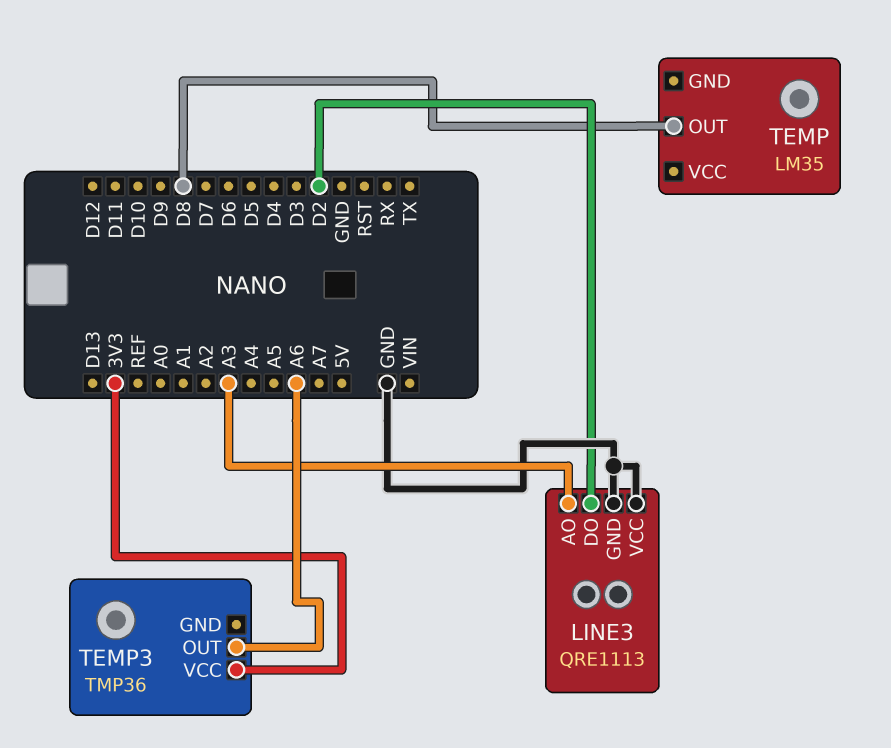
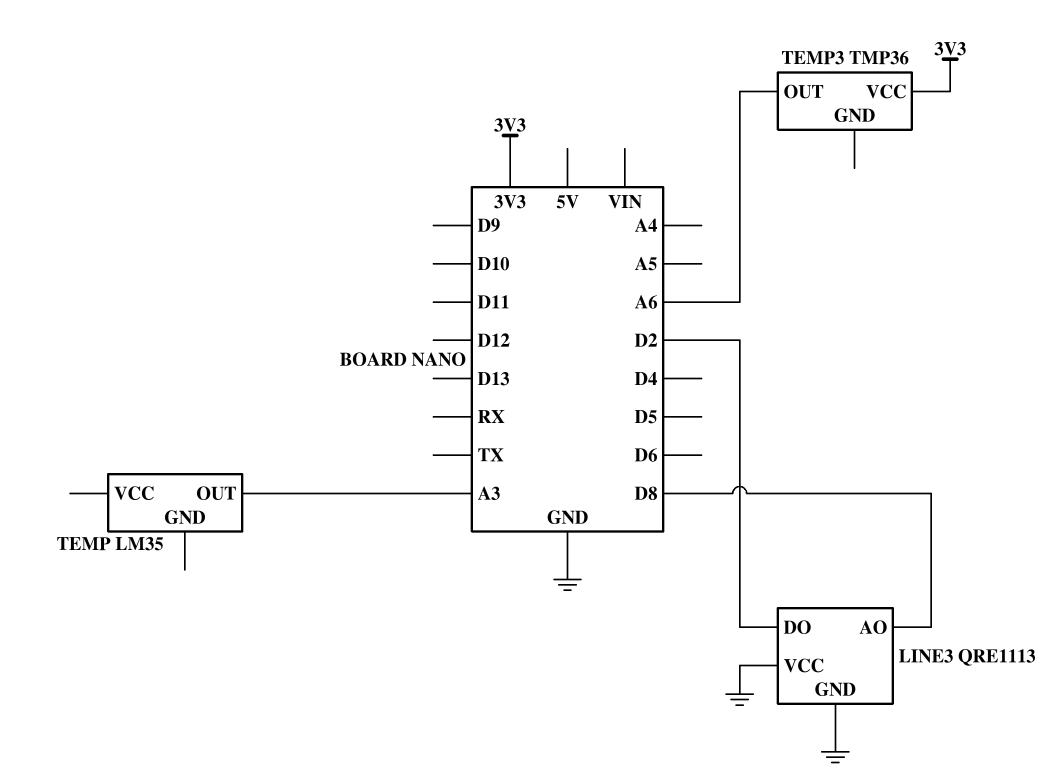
LINE3 pin AO: A3 -> D8
TEMP pin OUT: D8 -> A3

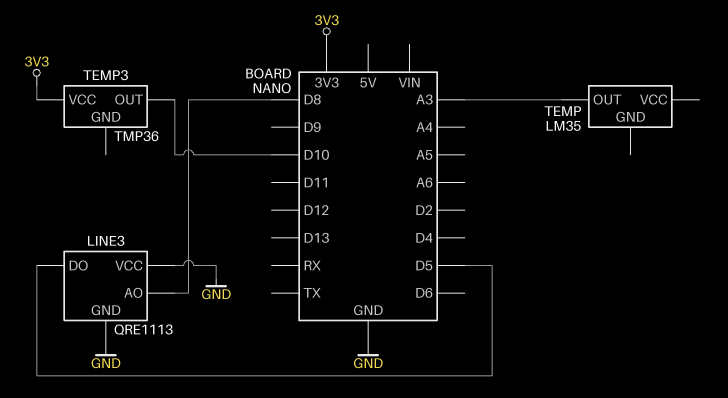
LINE3 pin DO: D2 -> D5
TEMP3 pin OUT: A6 -> D10

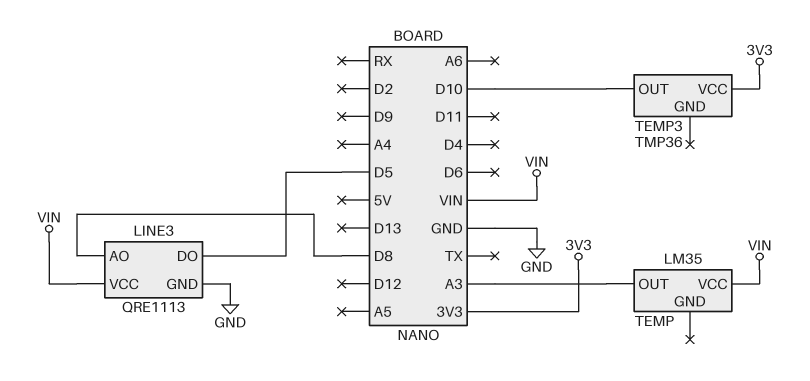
LINE3 pin VCC: GND -> VIN
TEMP pin VCC: none -> VIN

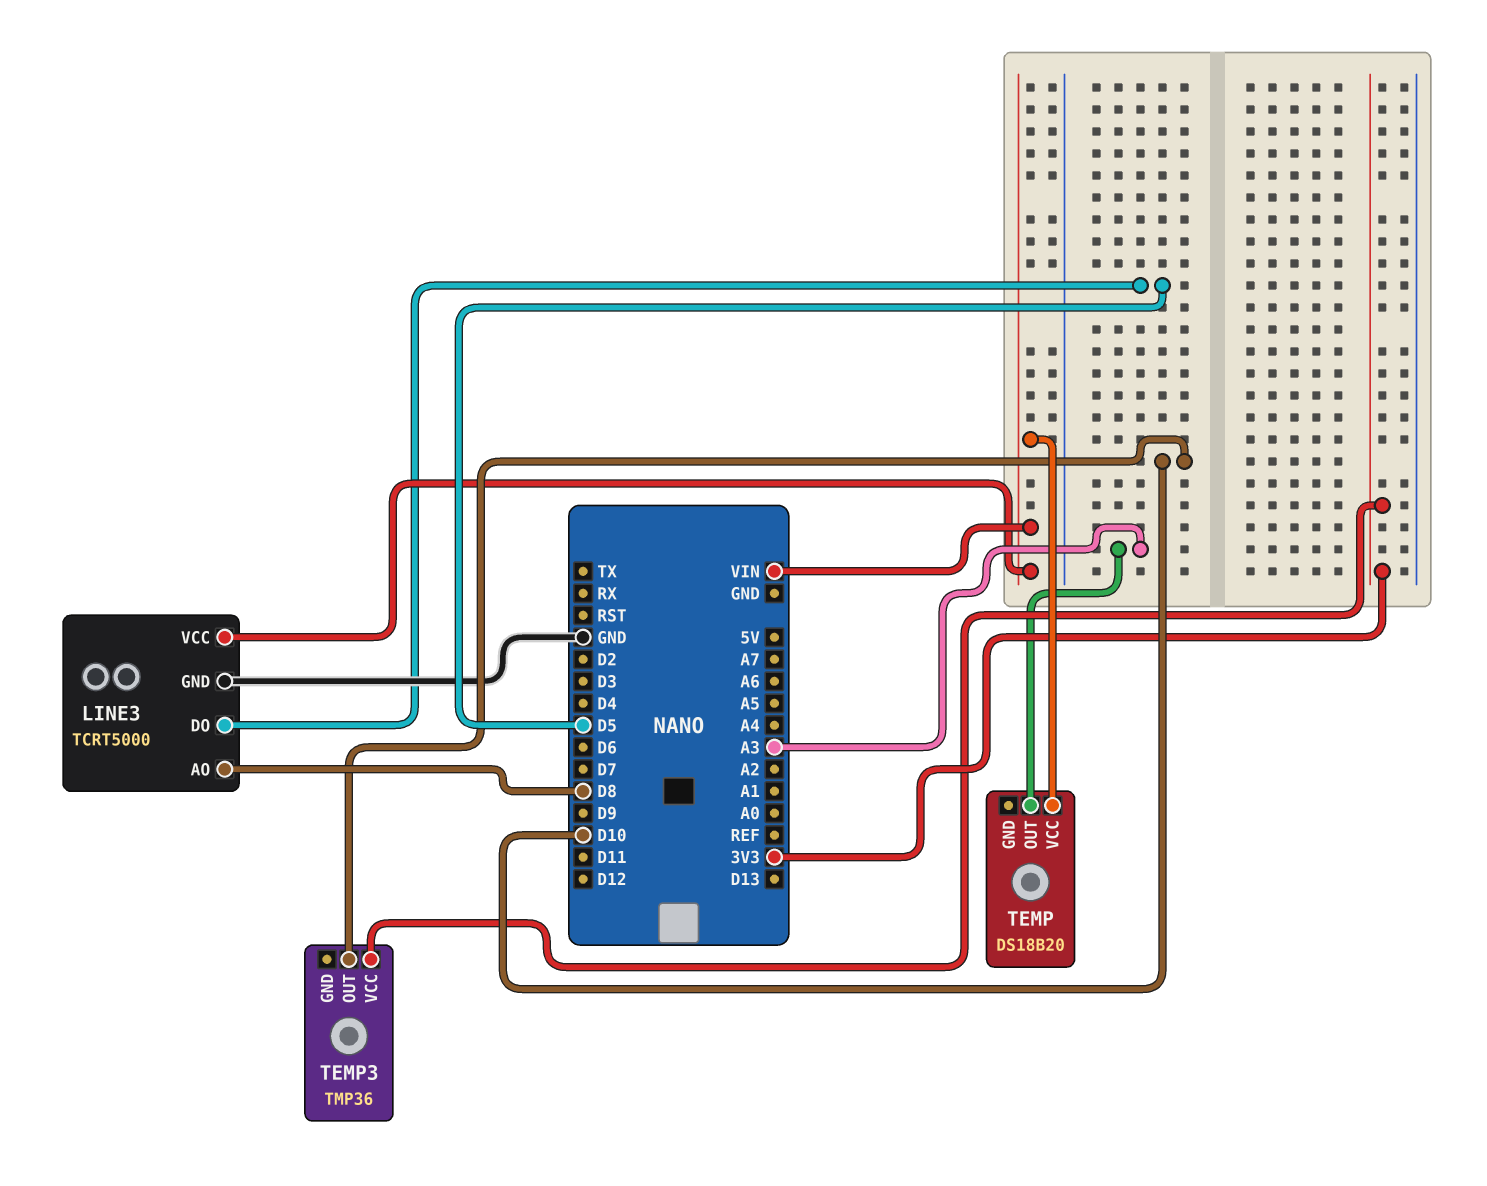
LINE3: QRE1113 -> TCRT5000
TEMP: LM35 -> DS18B20

